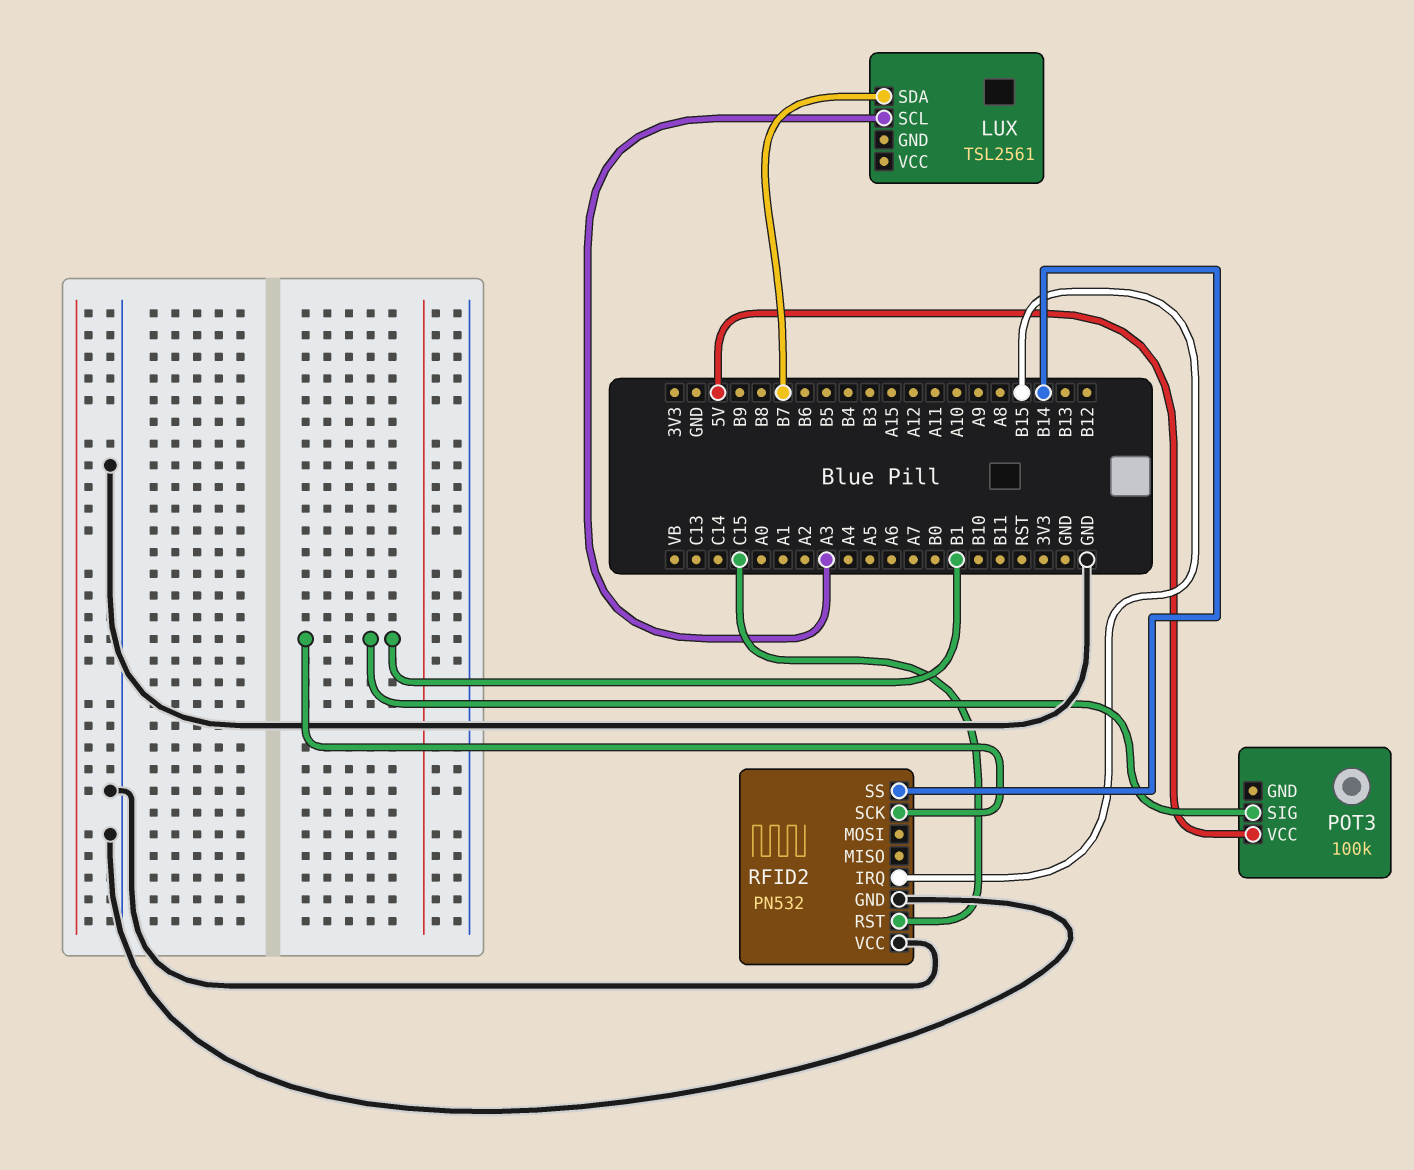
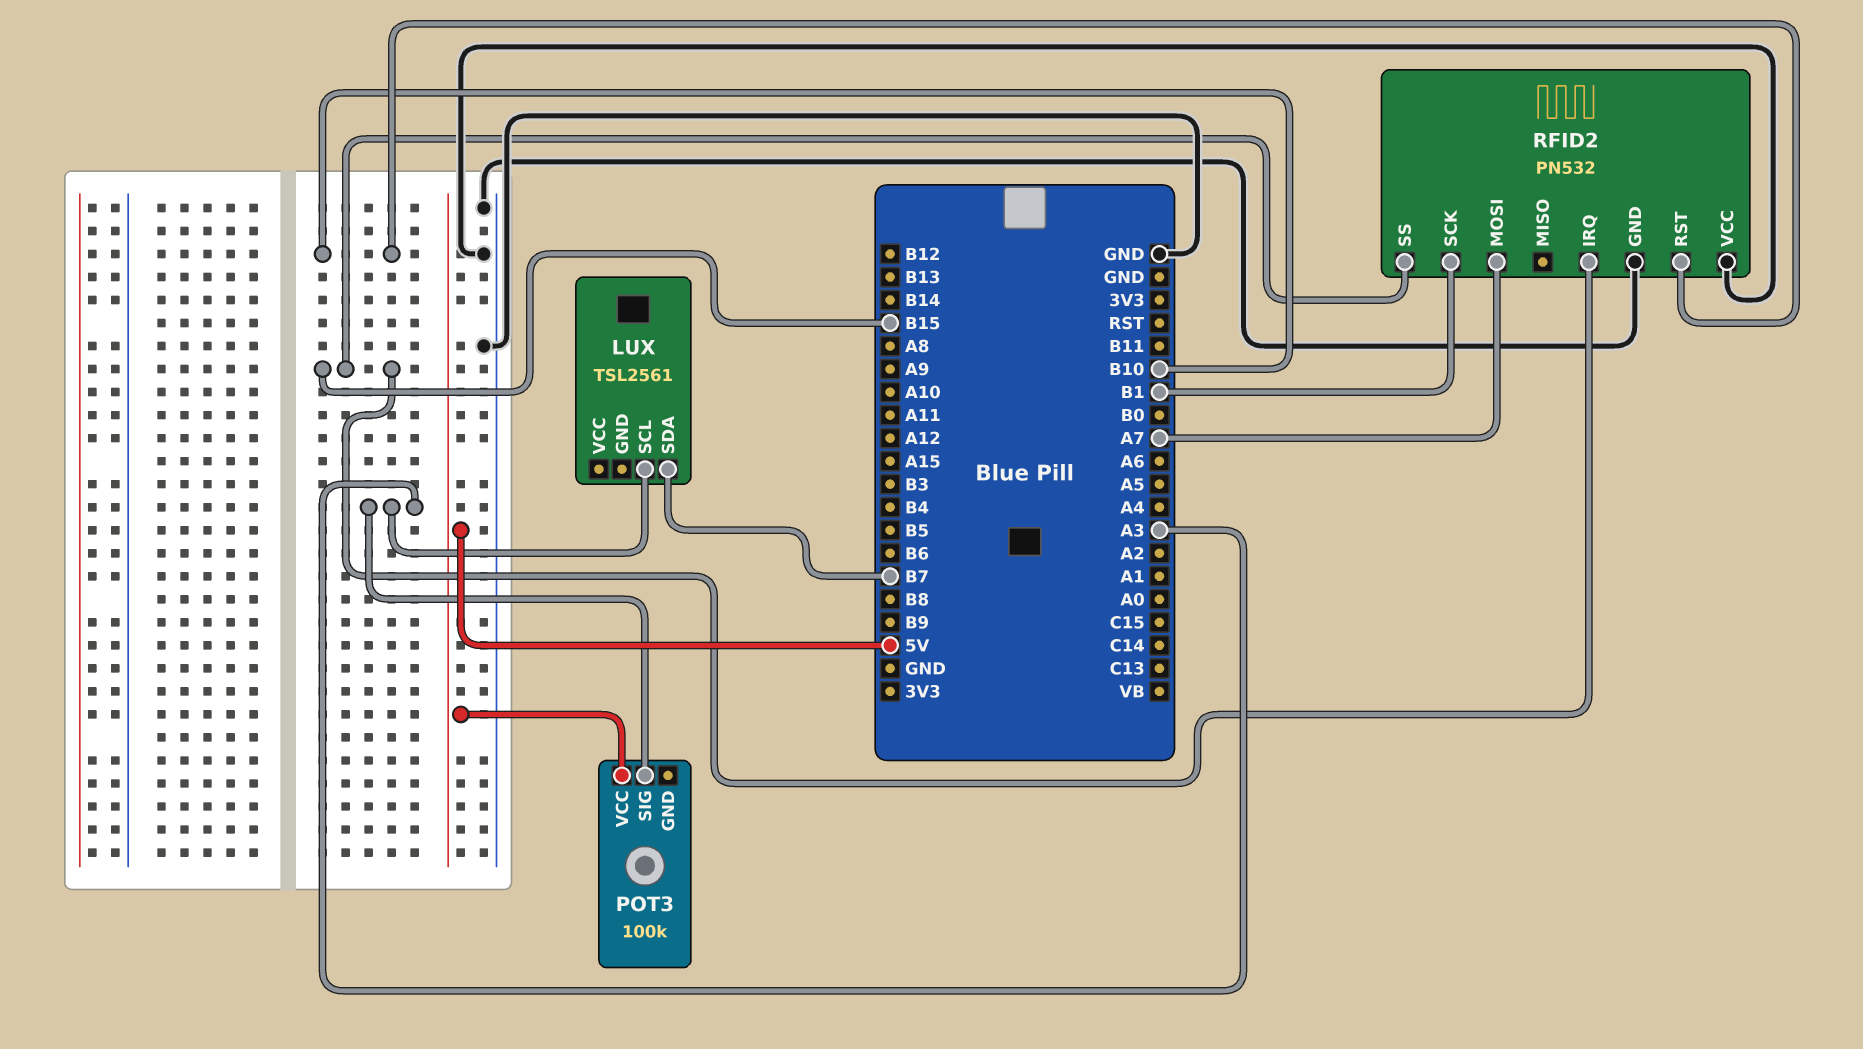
POT3 pin SIG: B1 -> A3
RFID2 pin MOSI: none -> A7
RFID2 pin RST: C15 -> B10
RFID2 pin SS: B14 -> B15

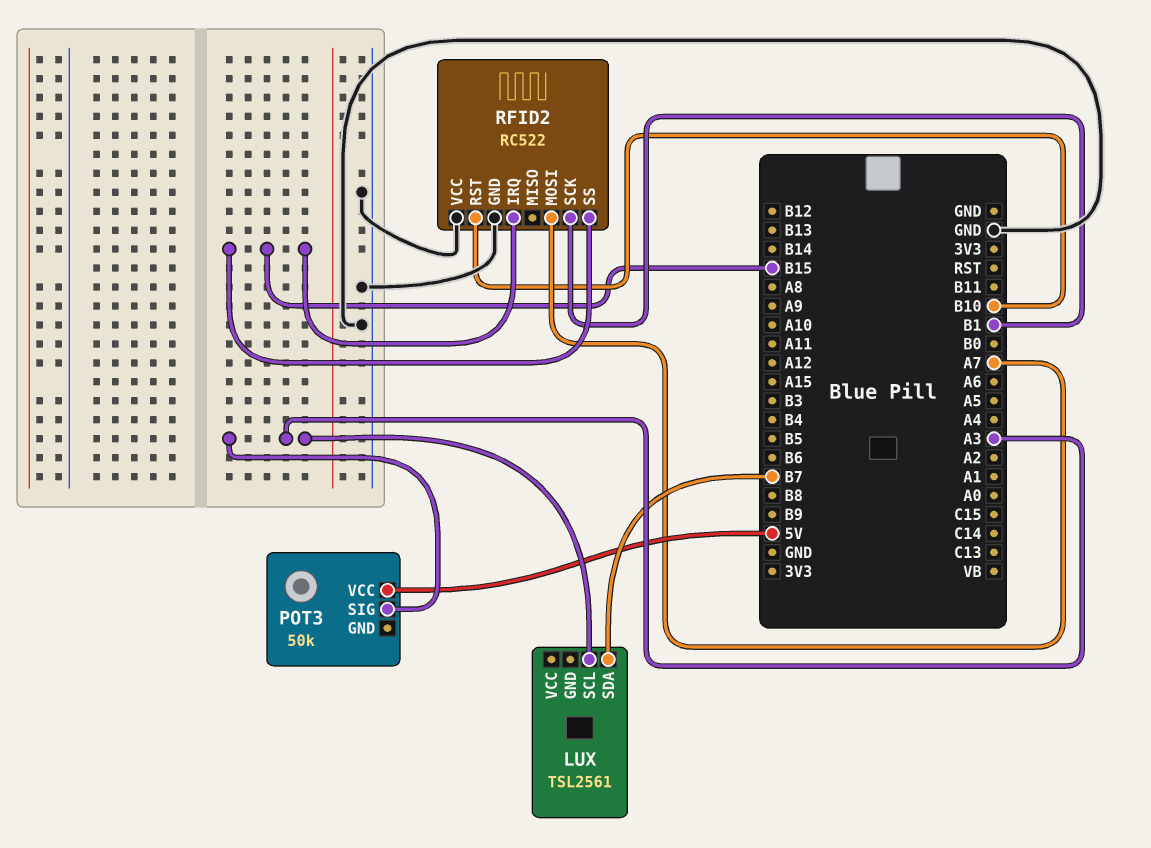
POT3: 100k -> 50k
RFID2: PN532 -> RC522

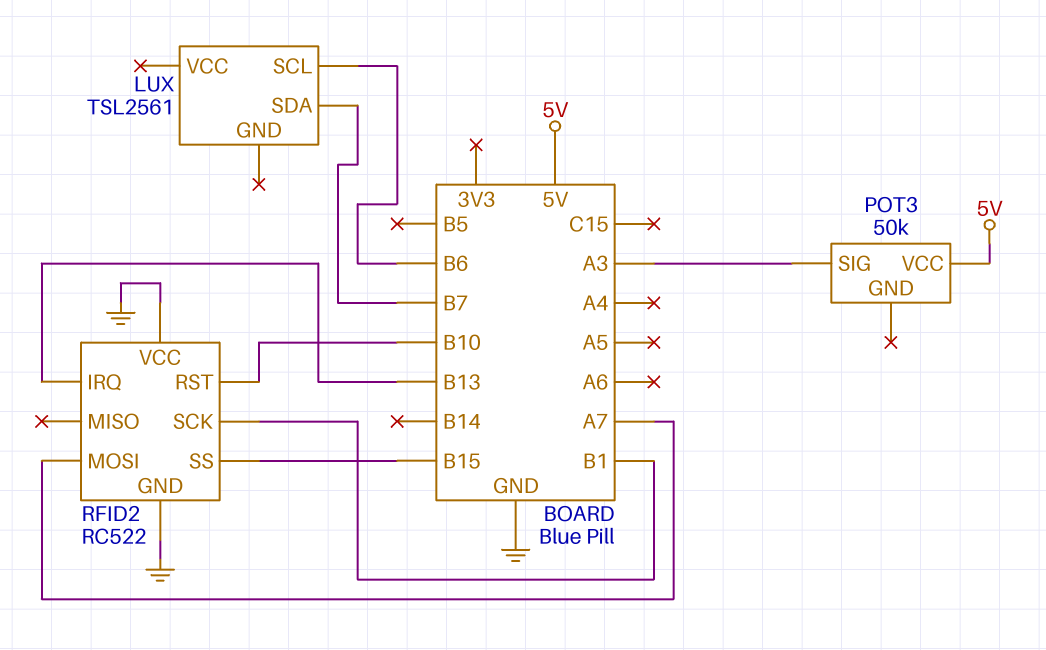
LUX pin SCL: A3 -> B6
RFID2 pin IRQ: B15 -> B13

